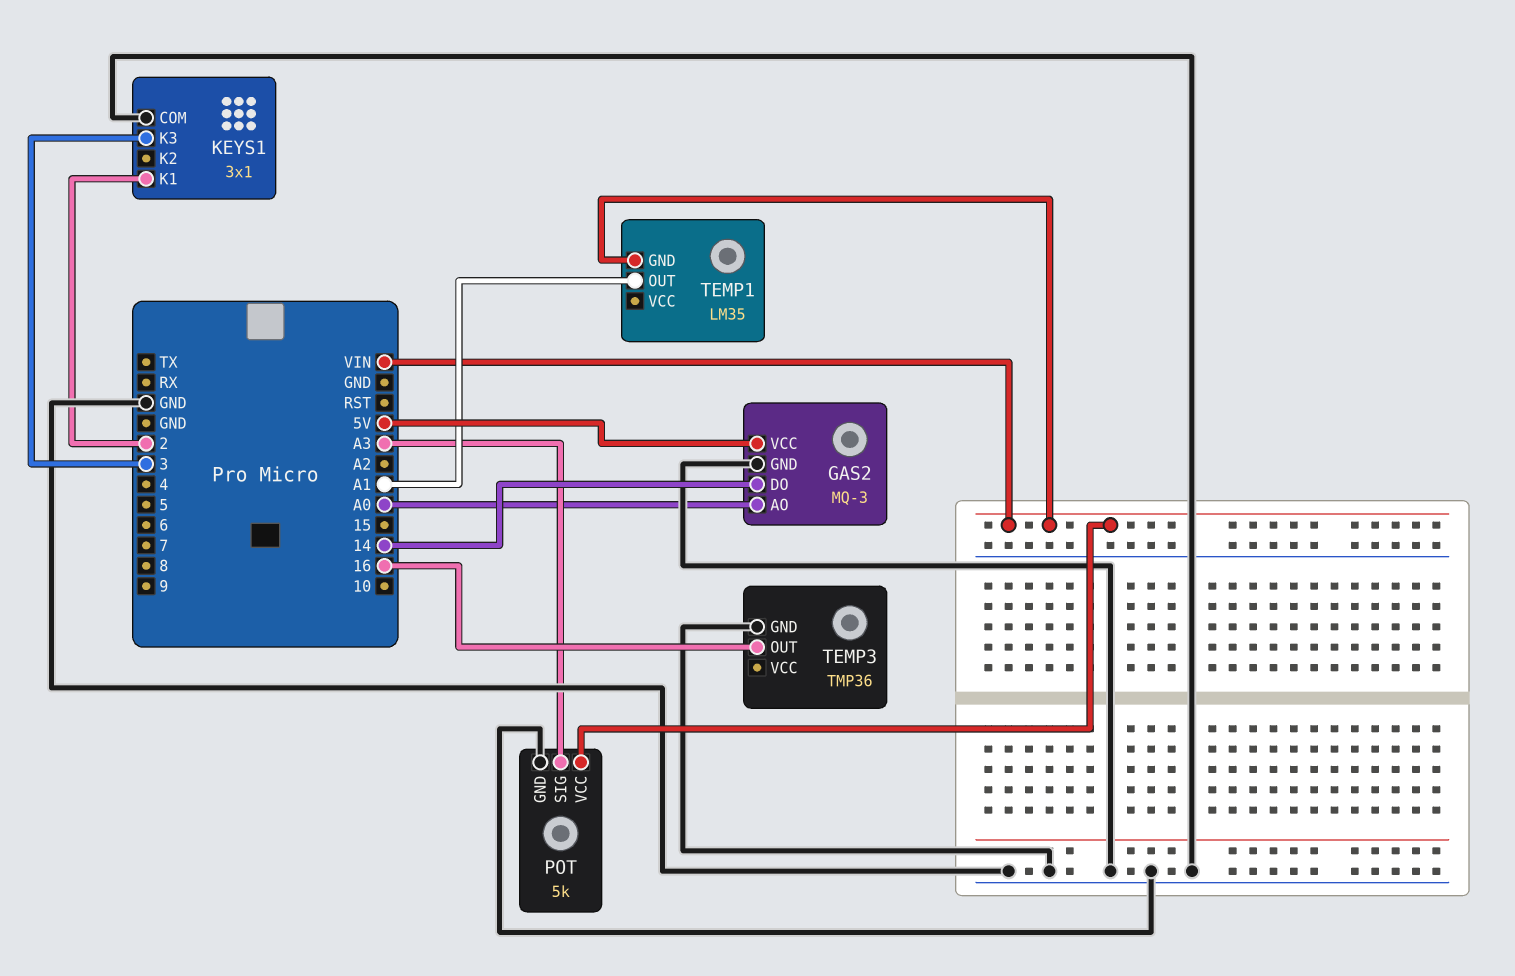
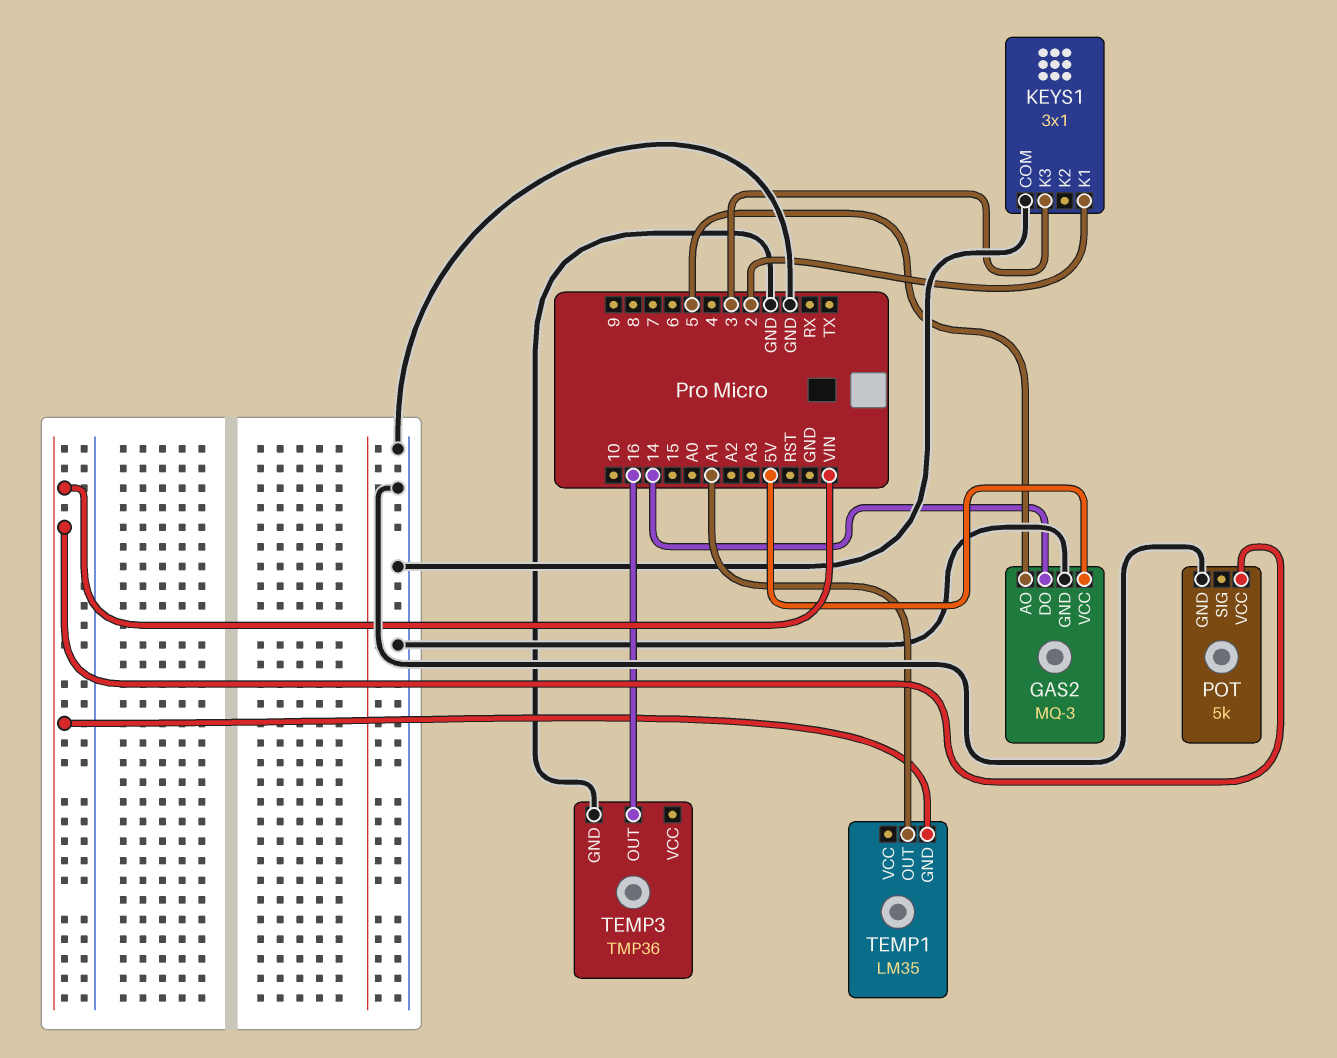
GAS2 pin AO: A0 -> 5
POT pin SIG: A3 -> none

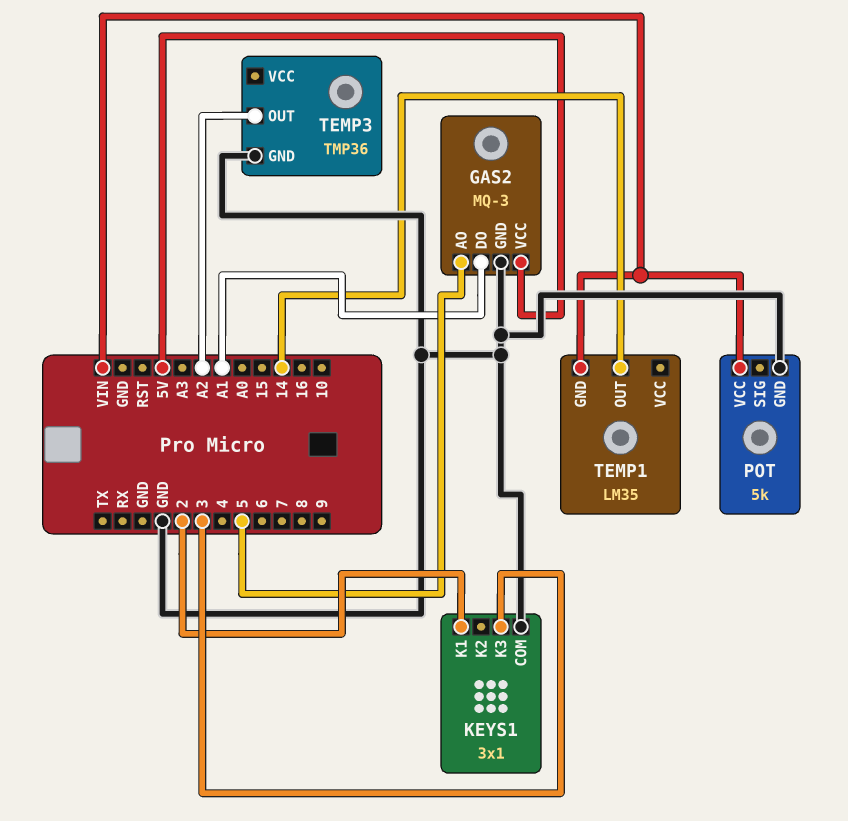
GAS2 pin DO: 14 -> A1
TEMP1 pin OUT: A1 -> 14
TEMP3 pin OUT: 16 -> A2

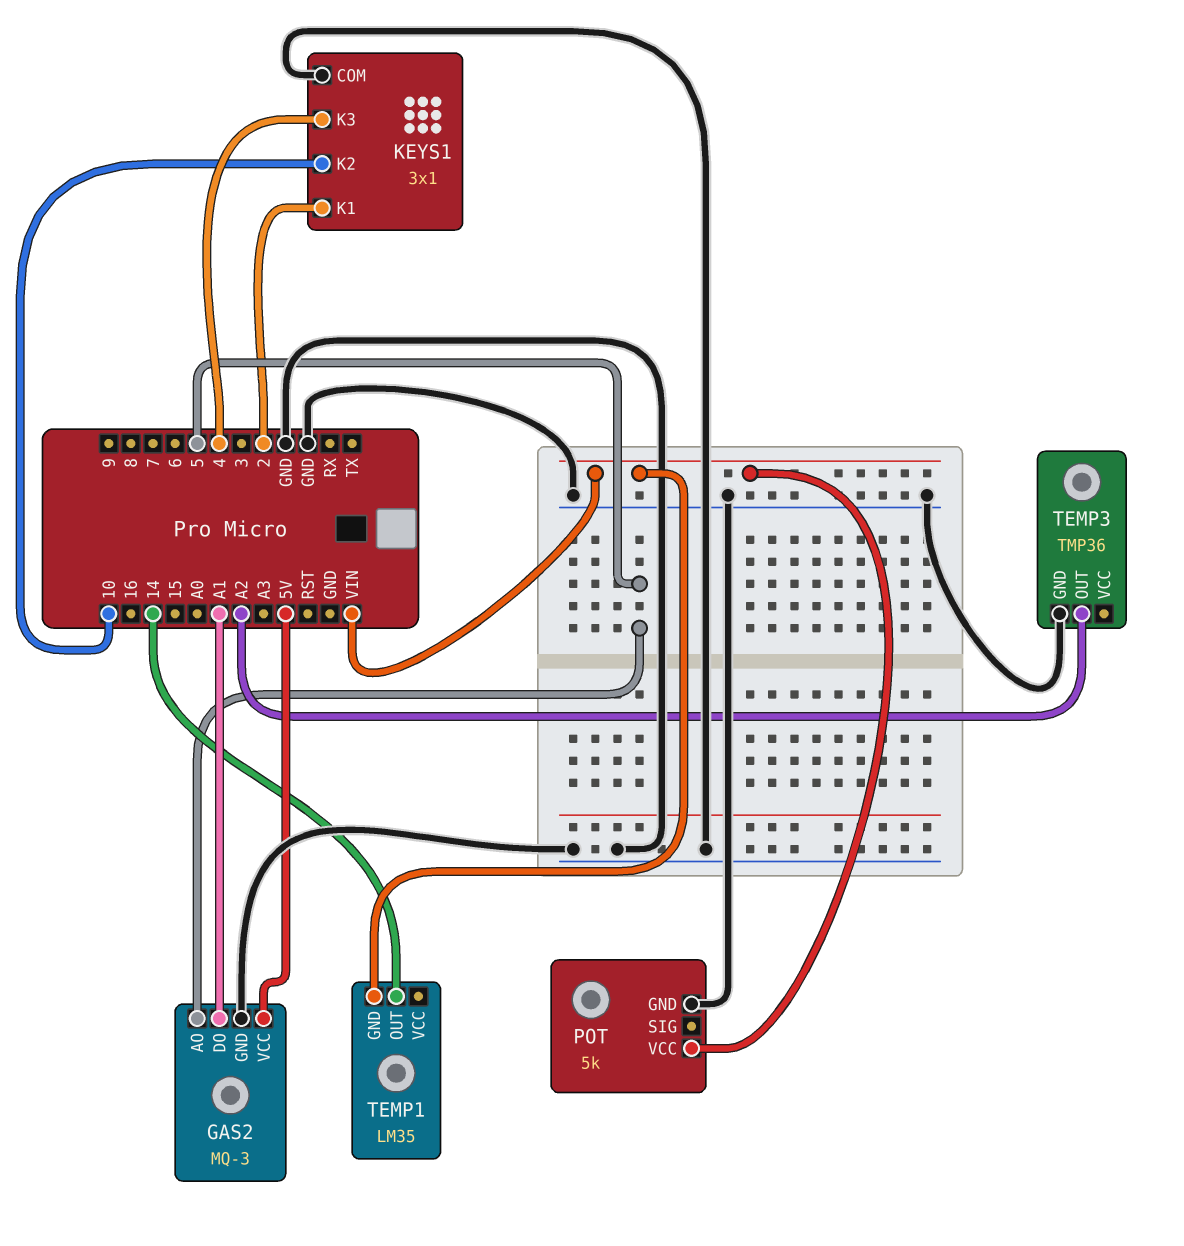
KEYS1 pin K2: none -> 10
KEYS1 pin K3: 3 -> 4

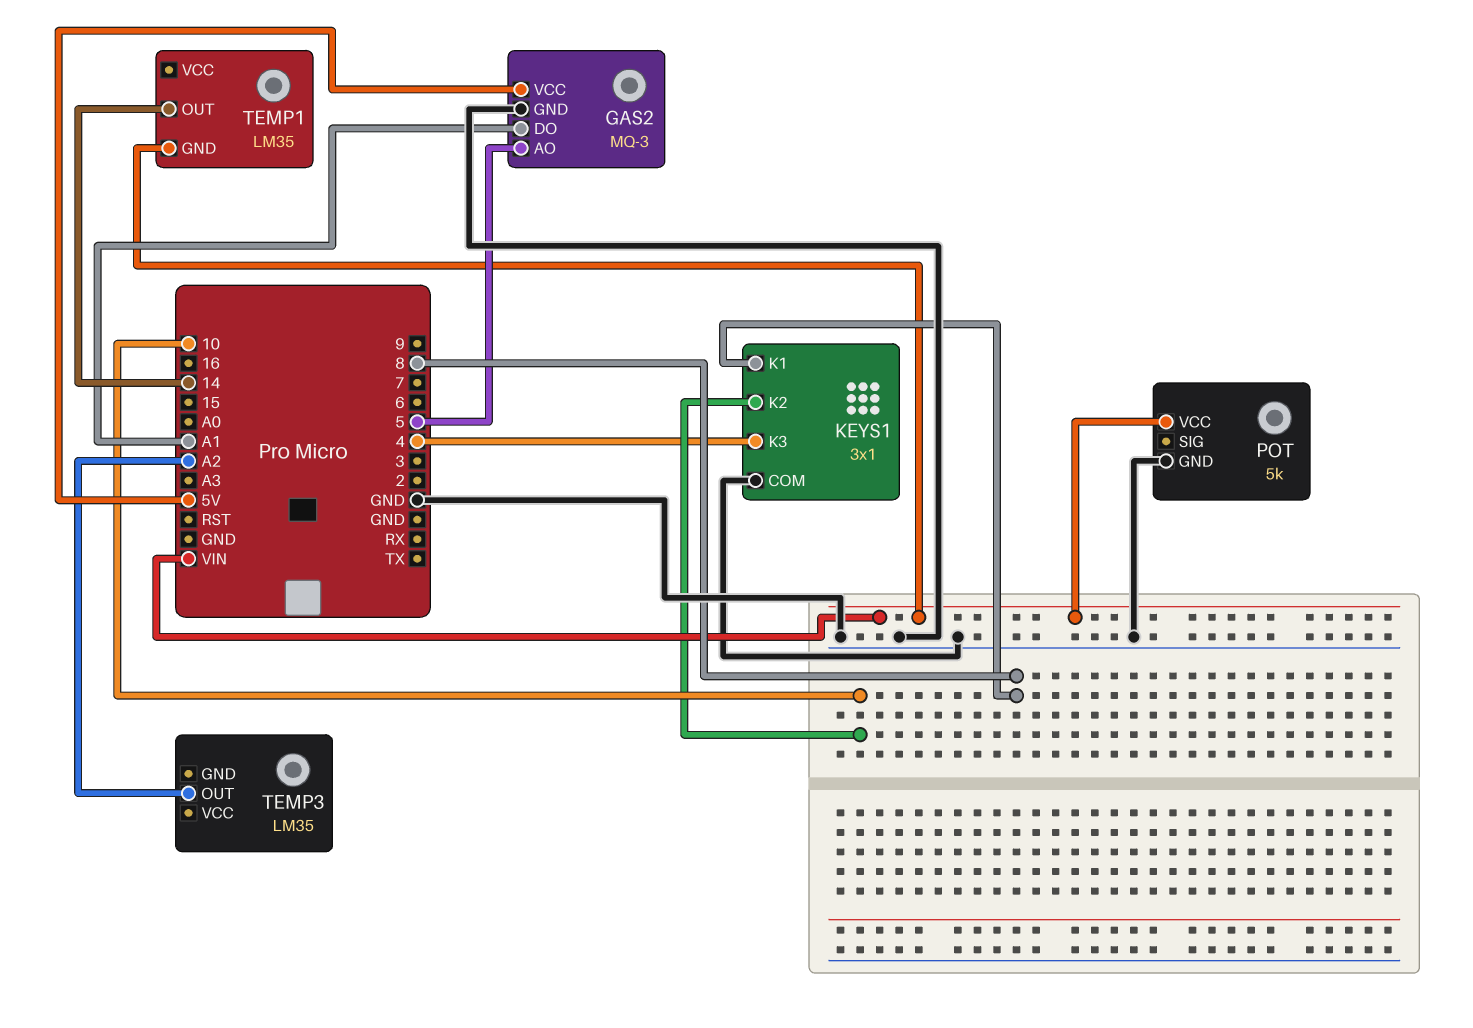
KEYS1 pin K1: 2 -> 8
TEMP3: TMP36 -> LM35
TEMP3 pin GND: GND -> none

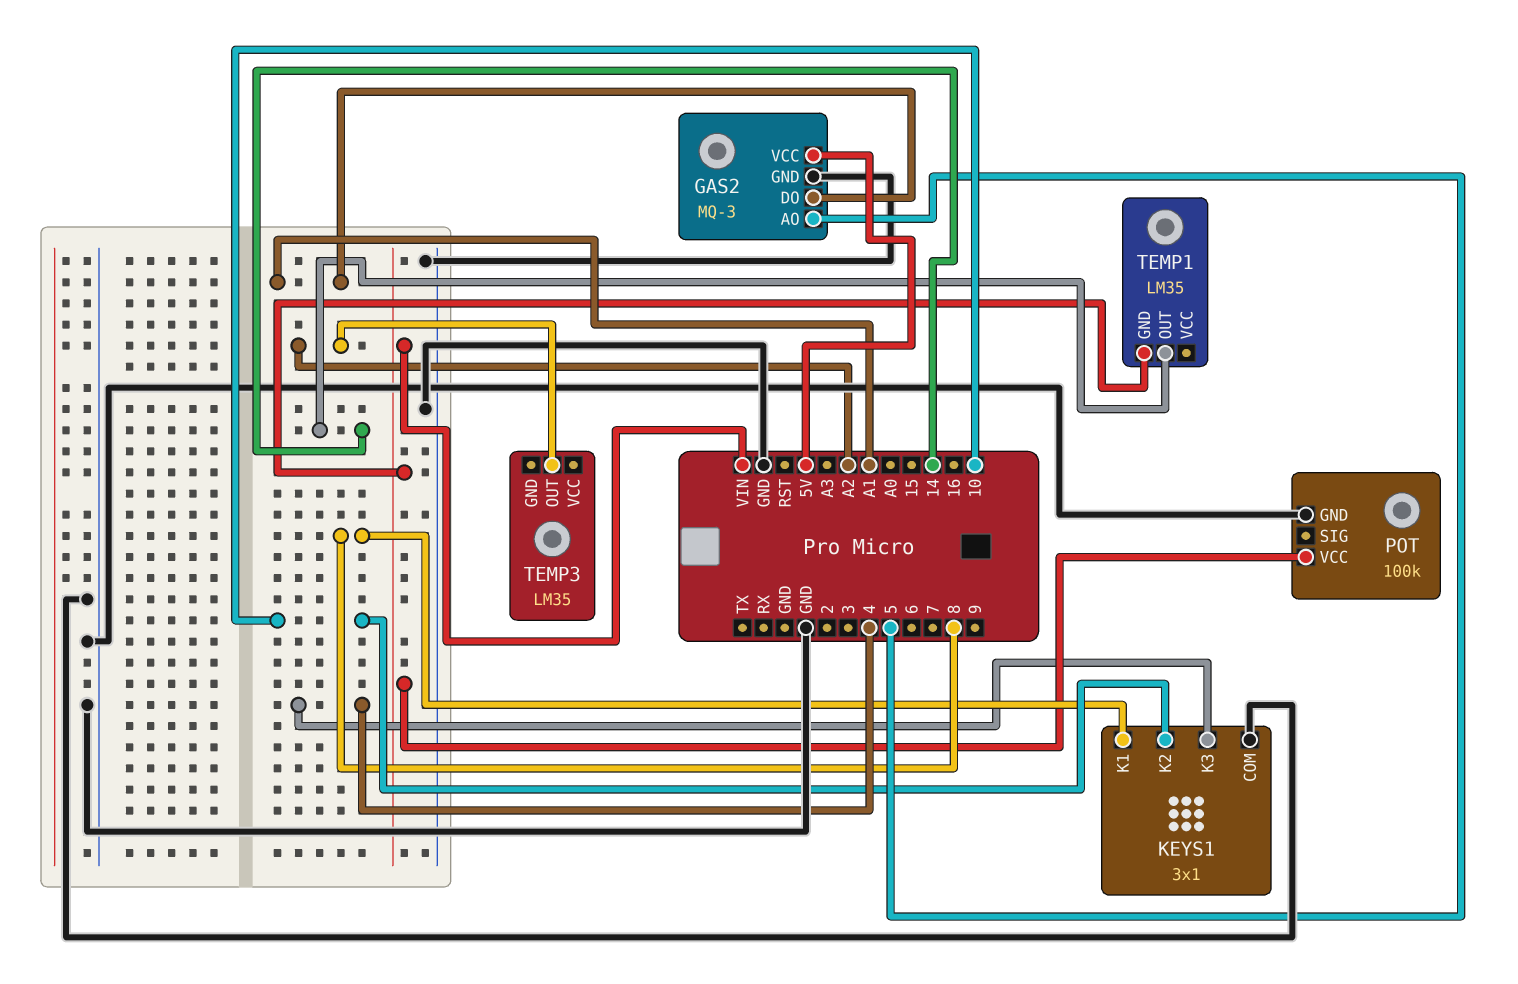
POT: 5k -> 100k

